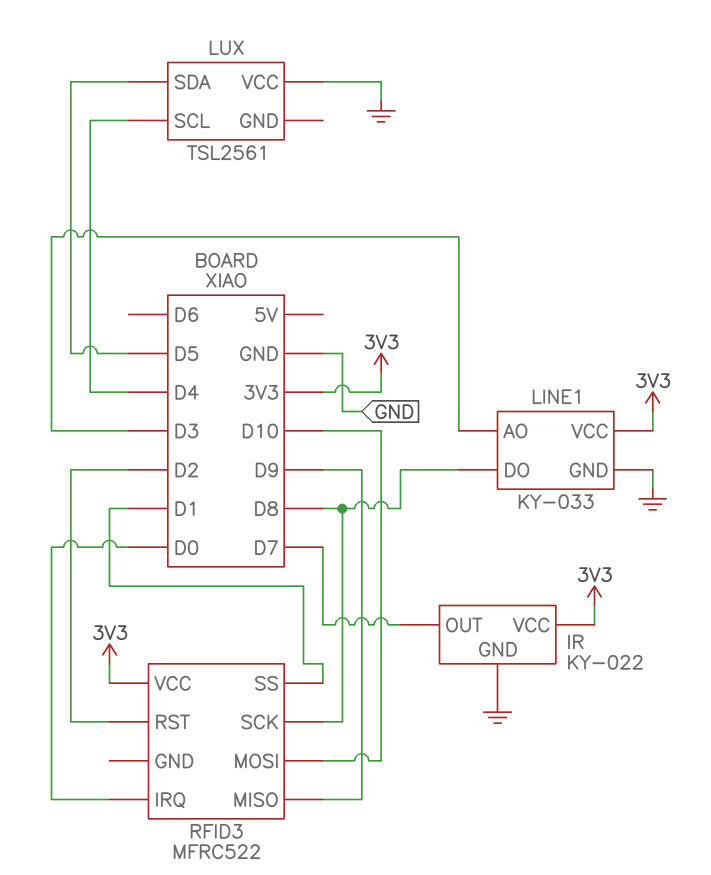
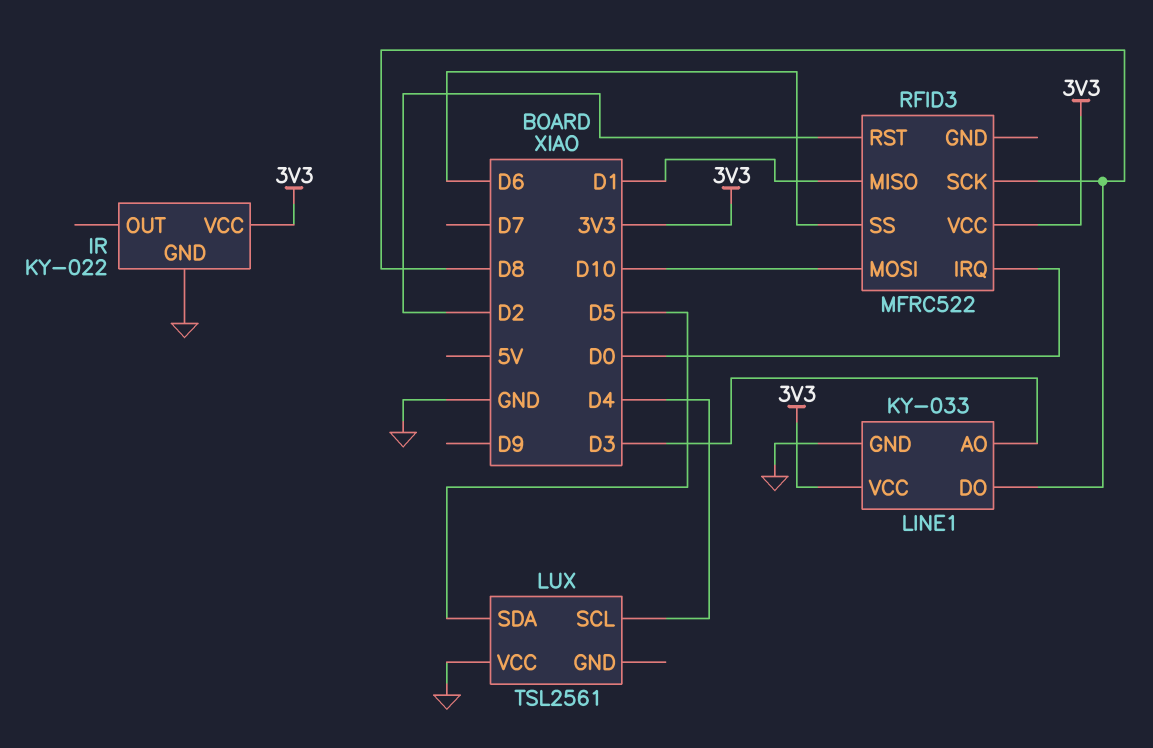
IR pin OUT: D7 -> none
RFID3 pin MISO: D9 -> D1
RFID3 pin SS: D1 -> D6

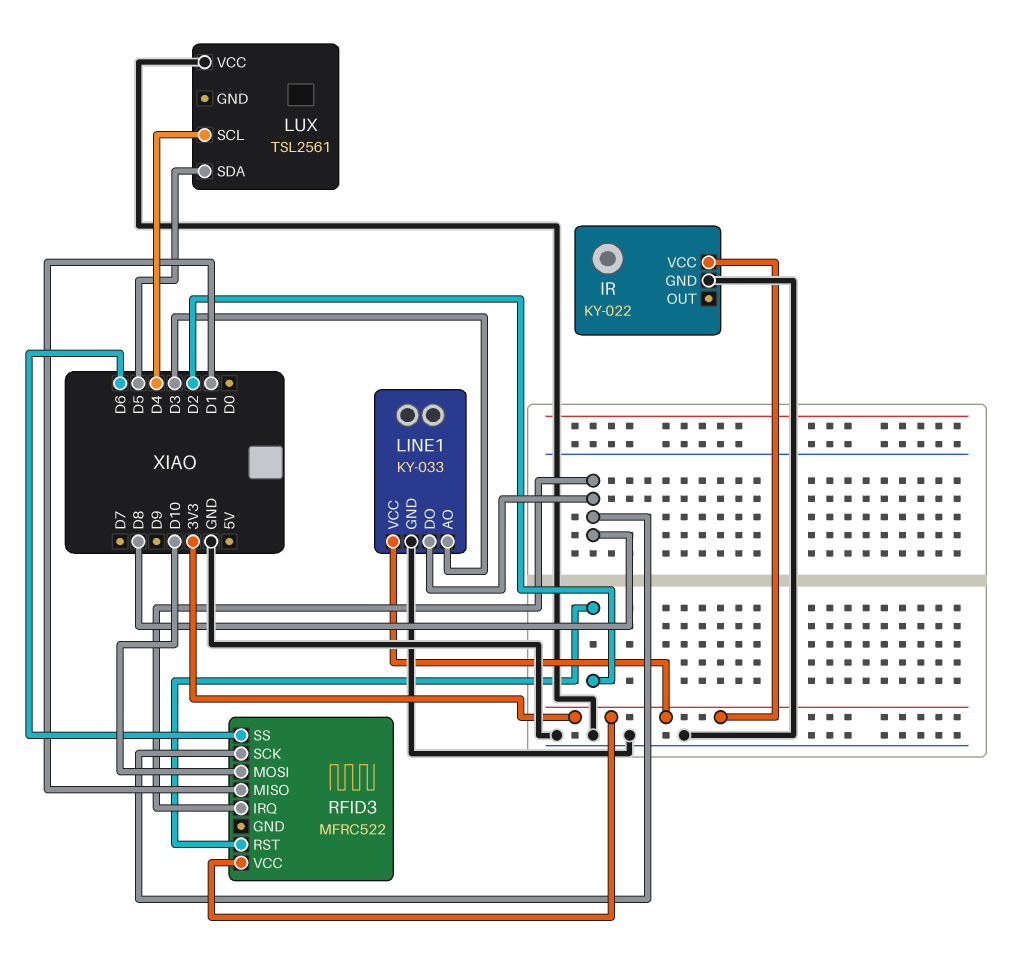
RFID3 pin IRQ: D0 -> D8

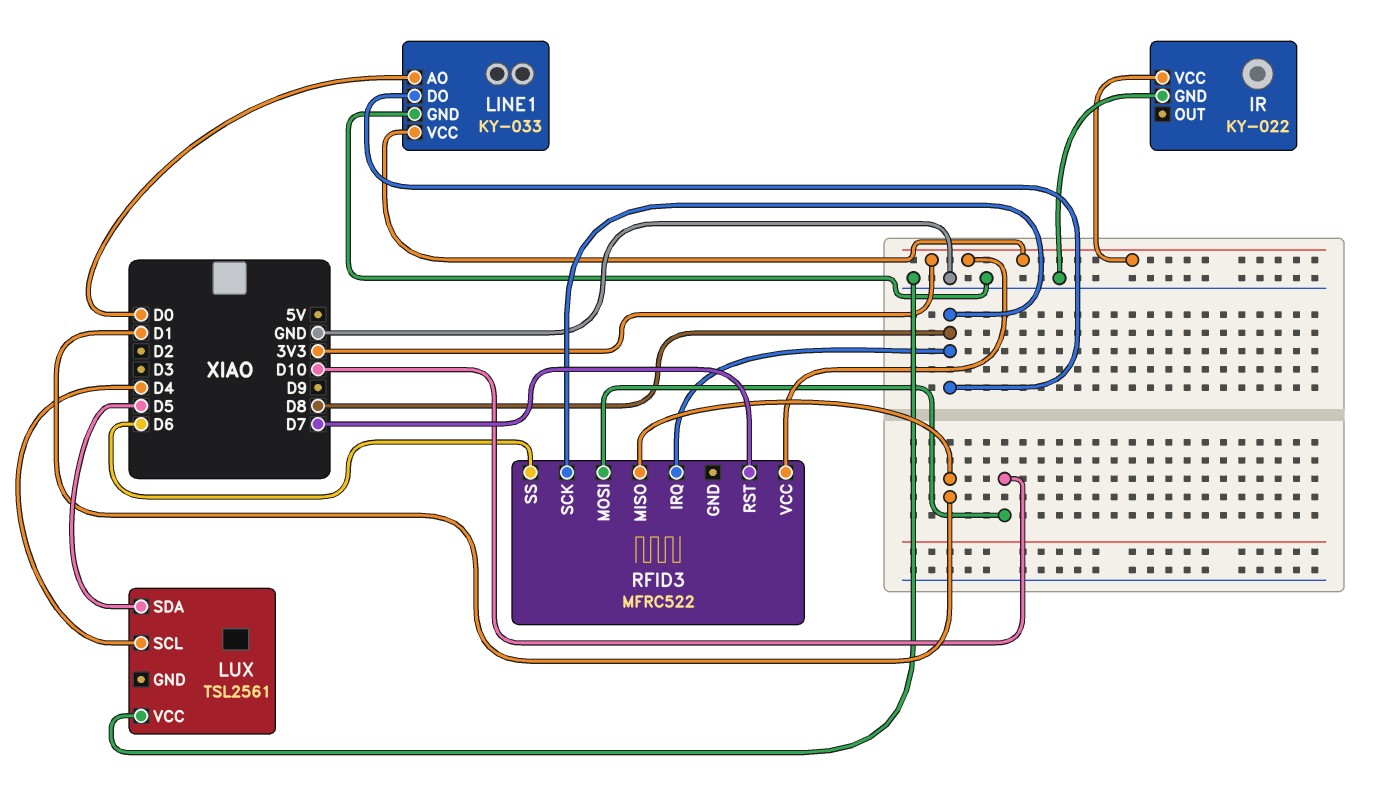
LINE1 pin AO: D3 -> D0
RFID3 pin RST: D2 -> D7

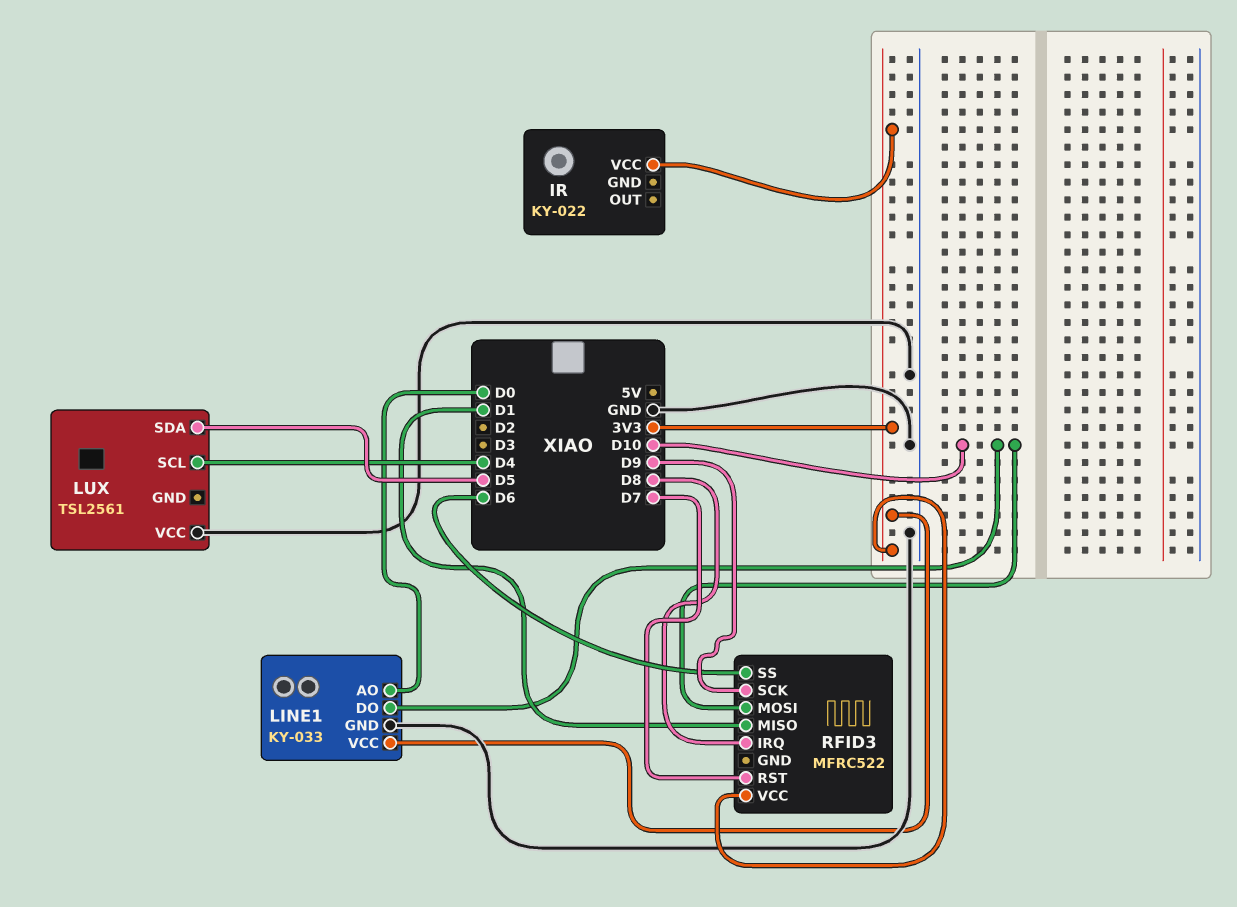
IR pin GND: GND -> none
LINE1 pin DO: D8 -> D10
RFID3 pin SCK: D8 -> D9

